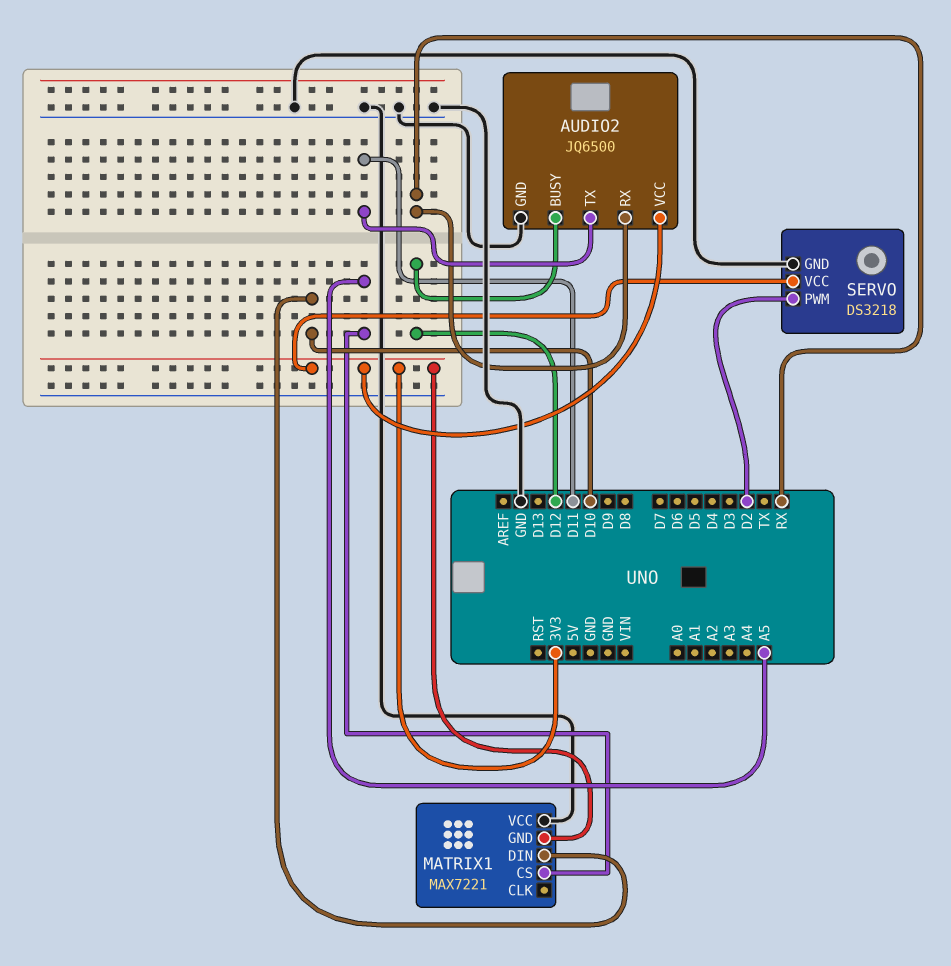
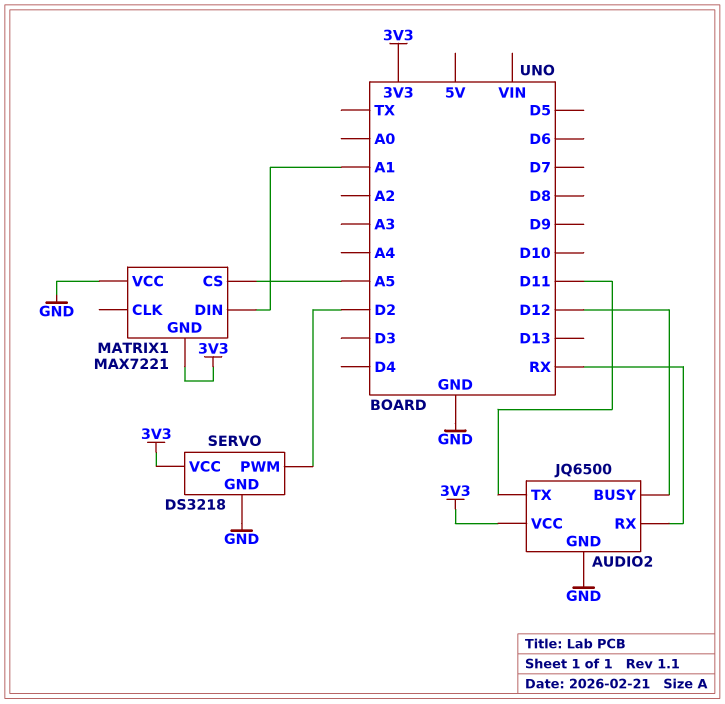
MATRIX1 pin DIN: D10 -> A1

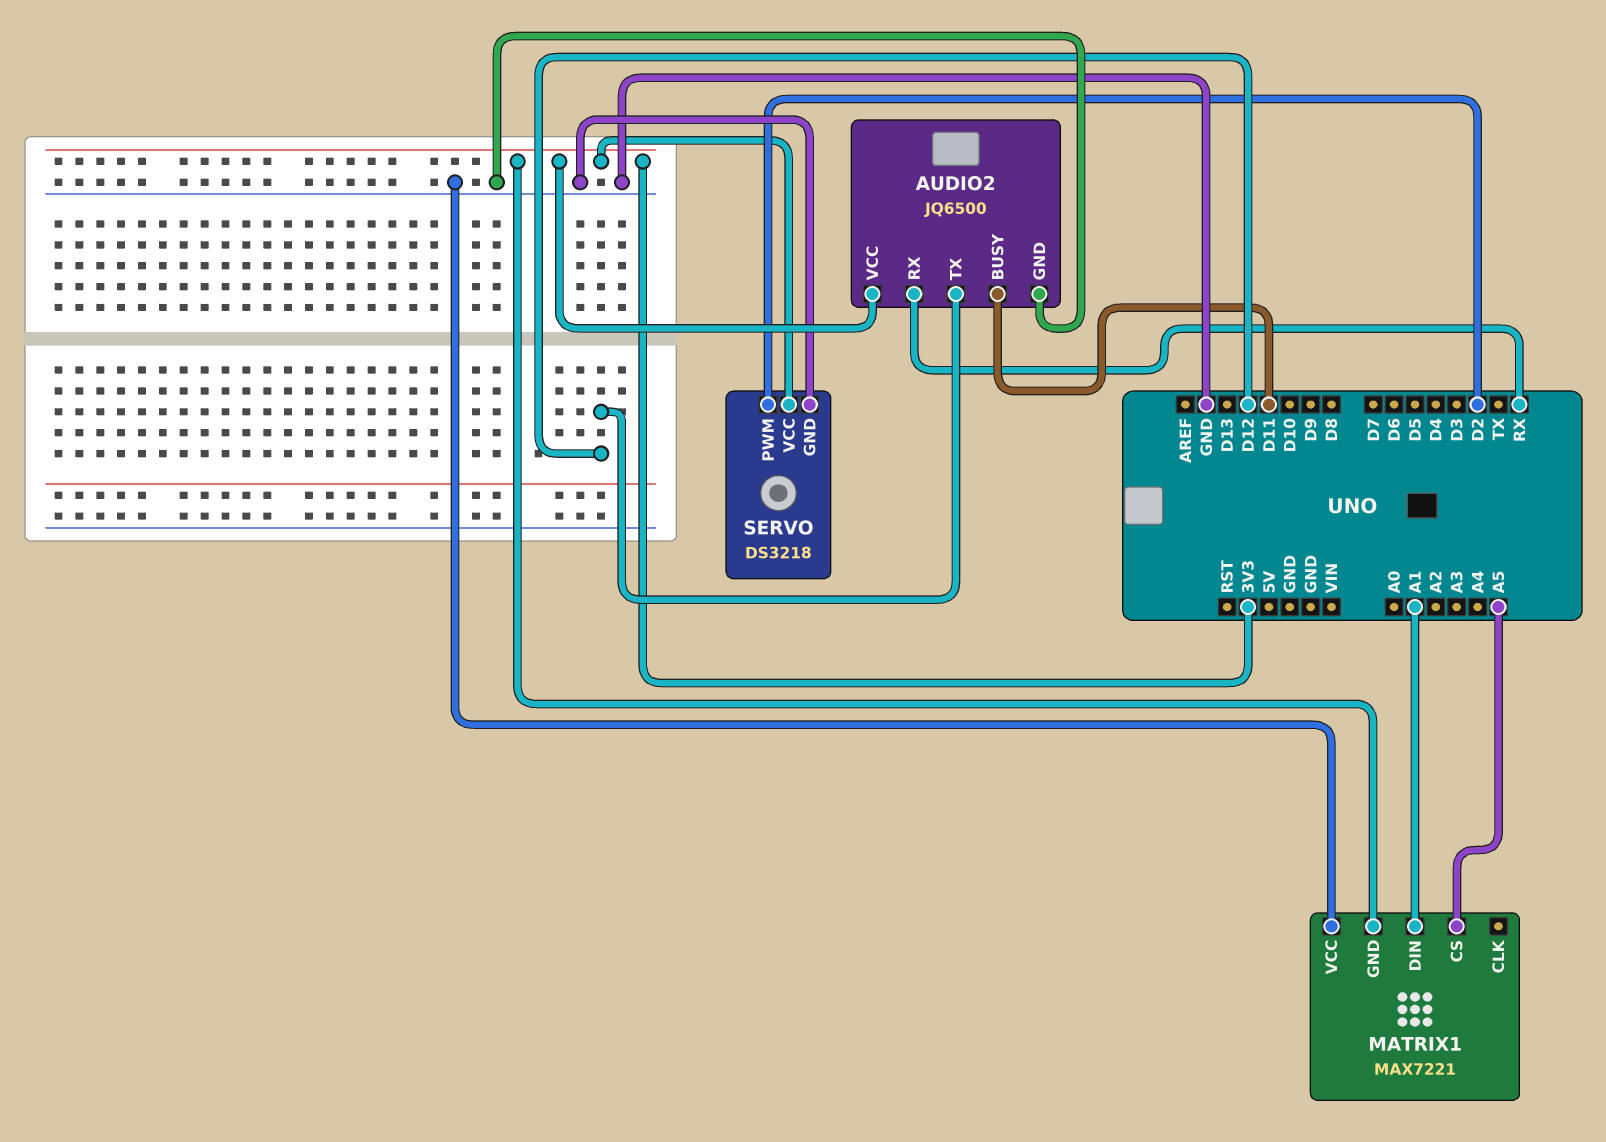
AUDIO2 pin BUSY: D12 -> D11
AUDIO2 pin TX: D11 -> D12

